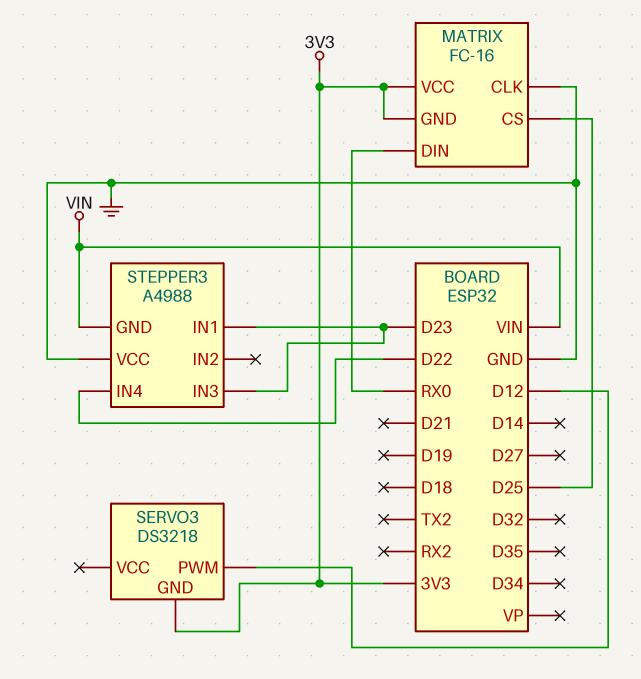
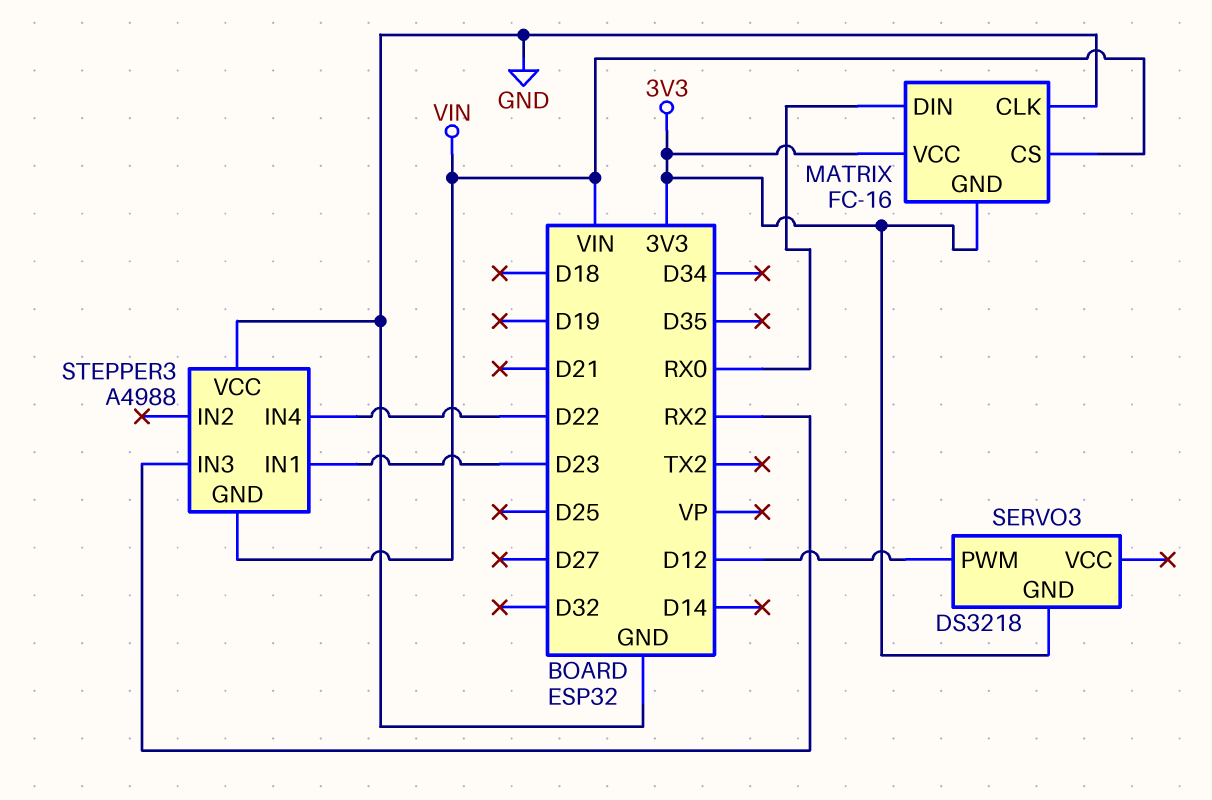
MATRIX pin CS: D25 -> VIN
STEPPER3 pin IN3: D23 -> RX2

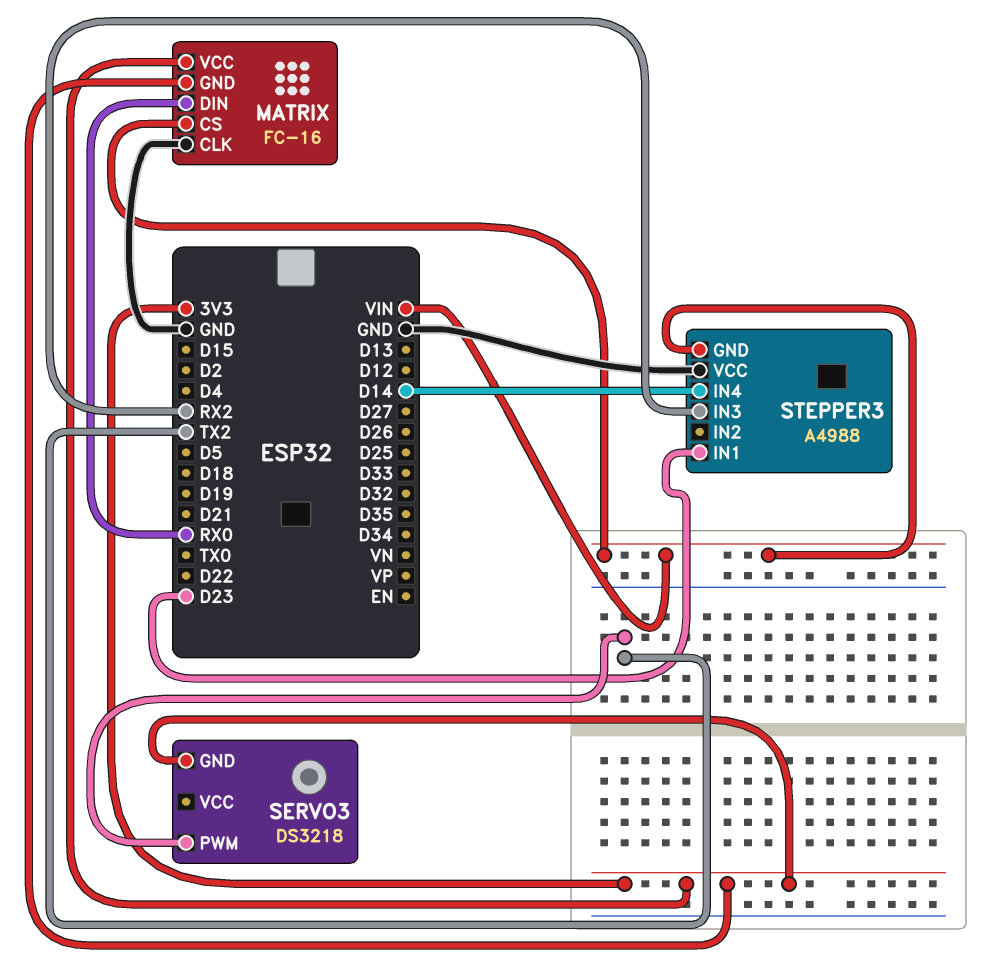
SERVO3 pin PWM: D12 -> TX2
STEPPER3 pin IN4: D22 -> D14

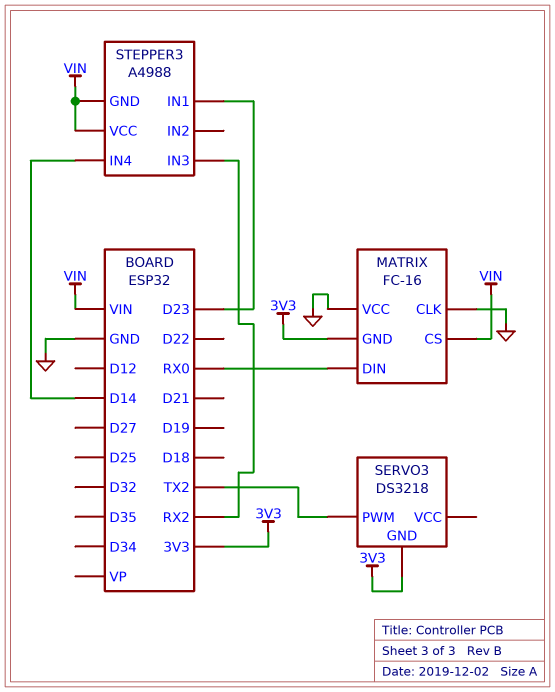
MATRIX pin VCC: 3V3 -> GND
STEPPER3 pin VCC: GND -> VIN

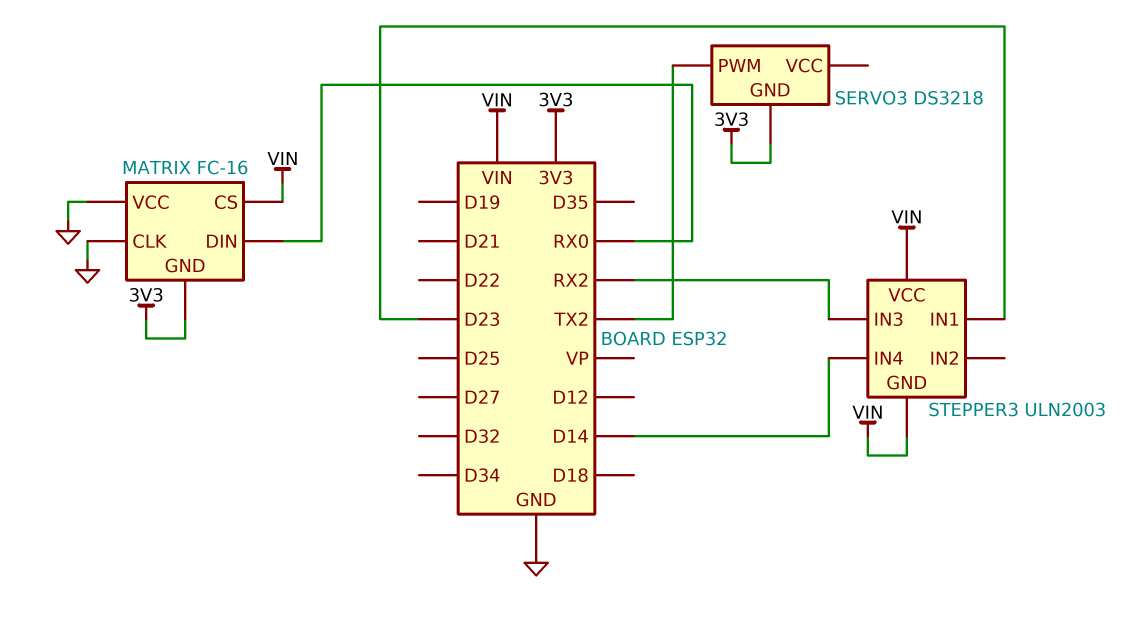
STEPPER3: A4988 -> ULN2003

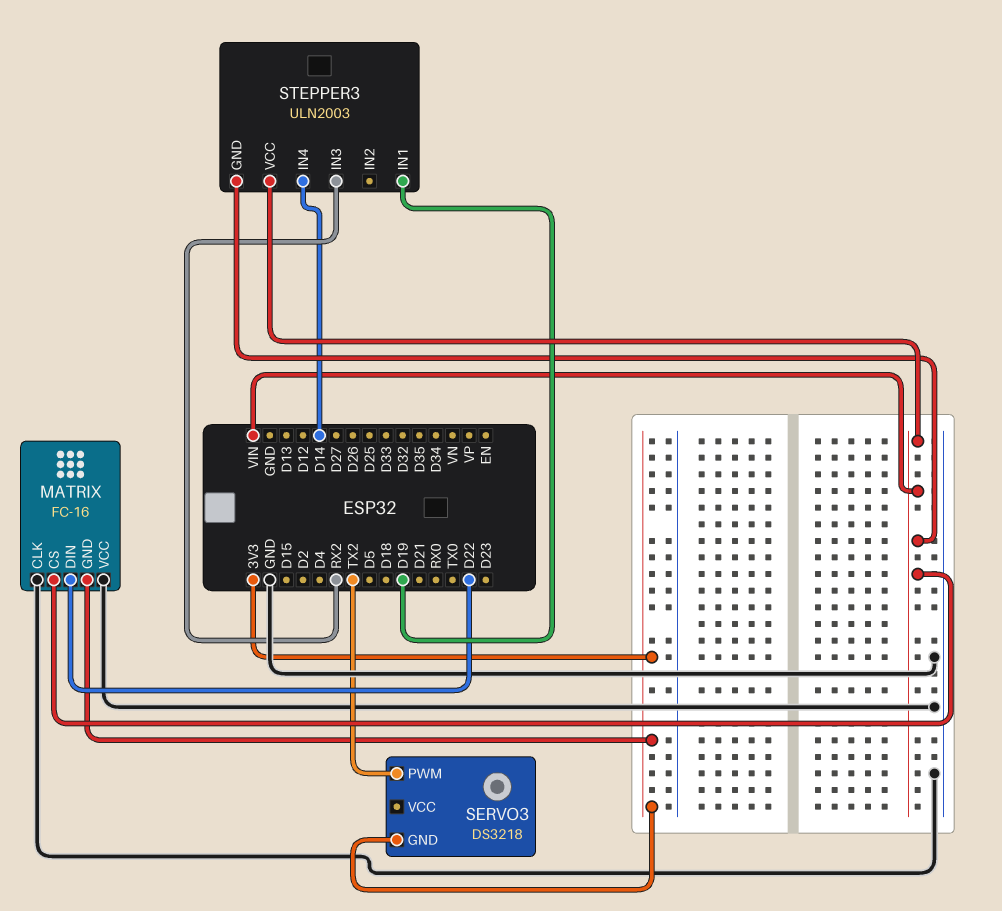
MATRIX pin DIN: RX0 -> D22
STEPPER3 pin IN1: D23 -> D19

